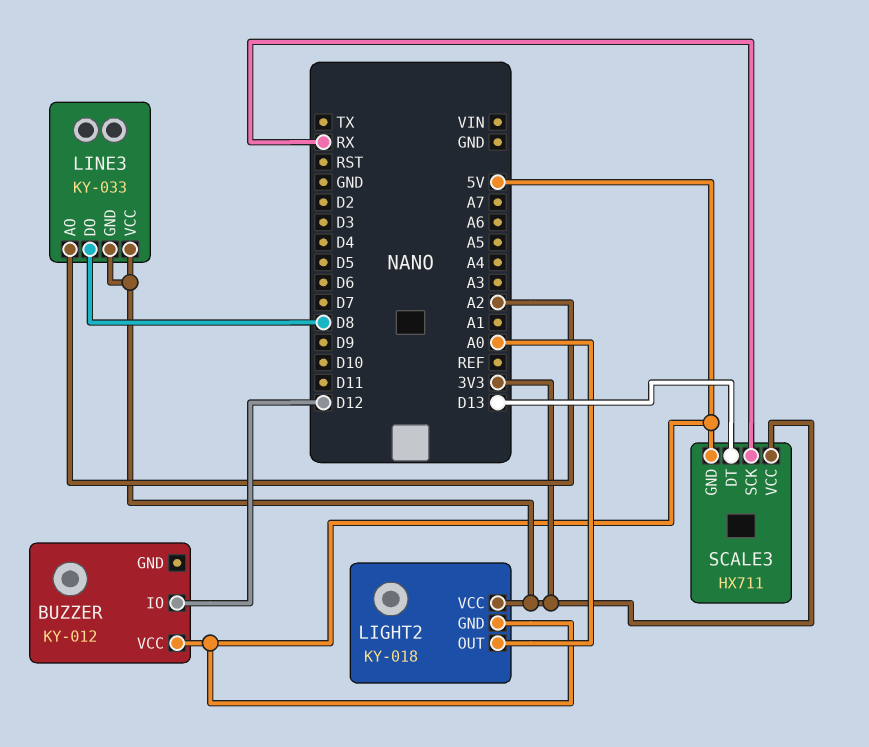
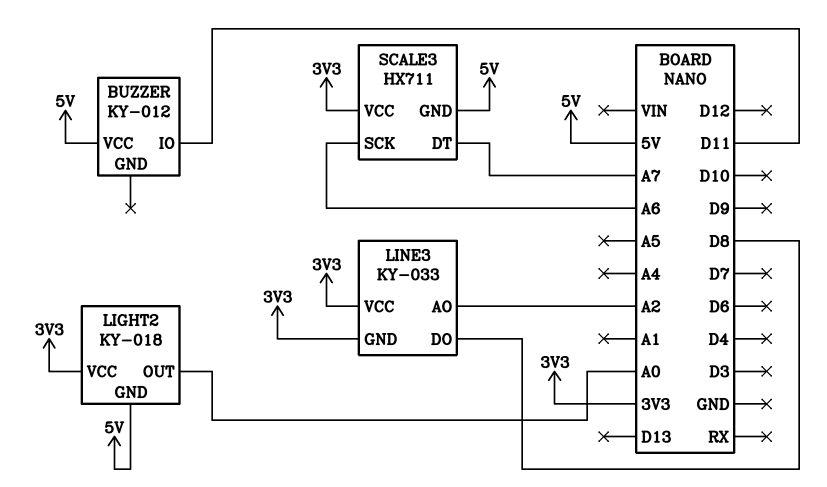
BUZZER pin IO: D12 -> D11
SCALE3 pin DT: D13 -> A7
SCALE3 pin SCK: RX -> A6

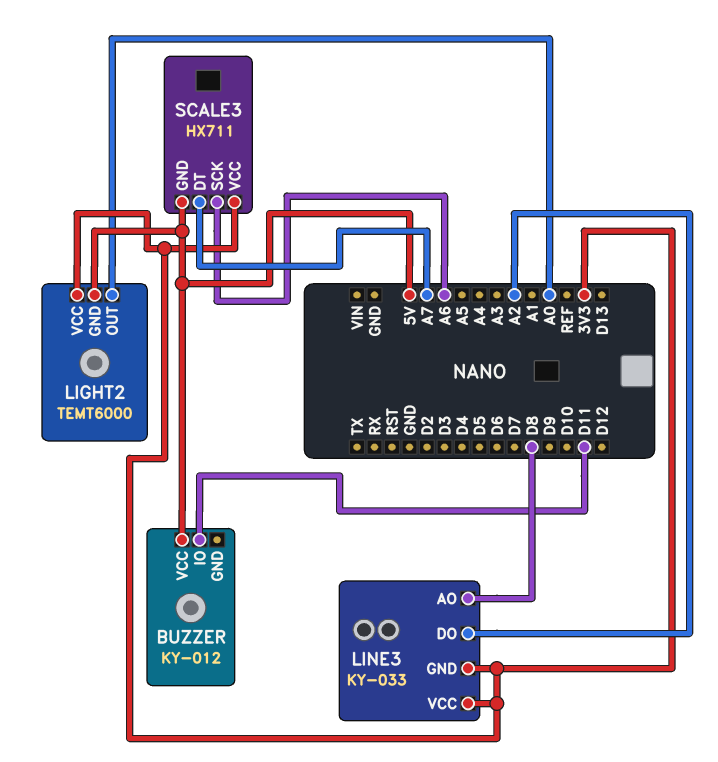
LIGHT2: KY-018 -> TEMT6000
LINE3 pin AO: A2 -> D8
LINE3 pin DO: D8 -> A2

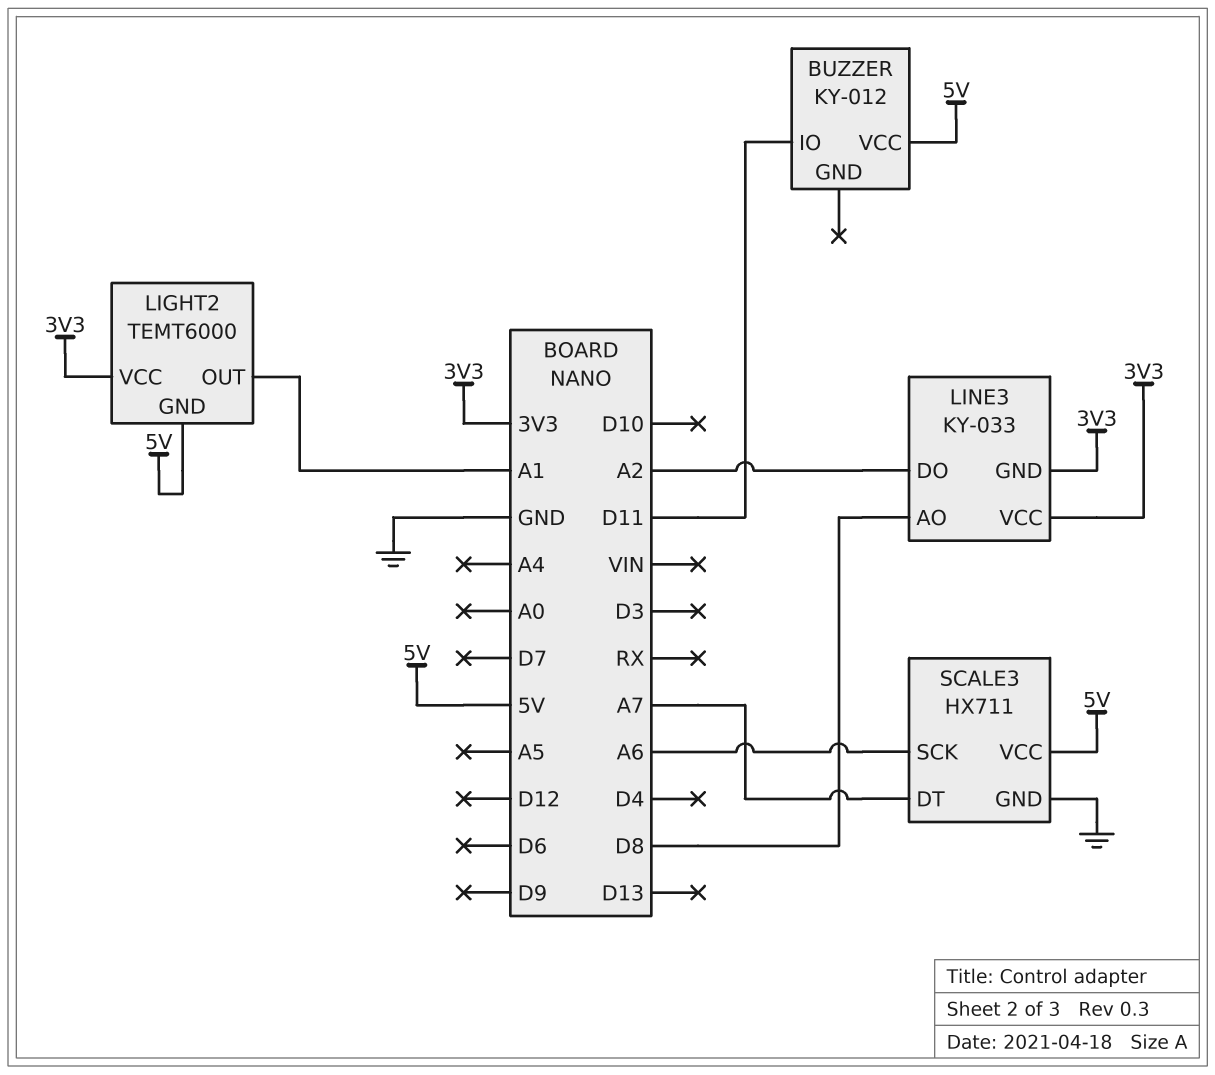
LIGHT2 pin OUT: A0 -> A1
SCALE3 pin GND: 5V -> GND
SCALE3 pin VCC: 3V3 -> 5V

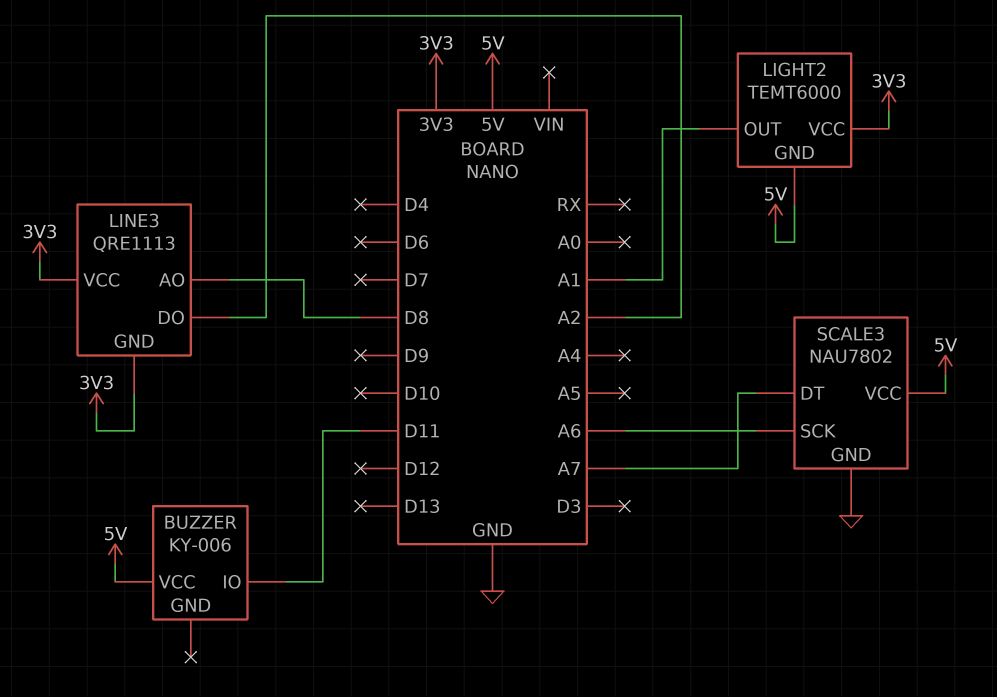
BUZZER: KY-012 -> KY-006
LINE3: KY-033 -> QRE1113
SCALE3: HX711 -> NAU7802

